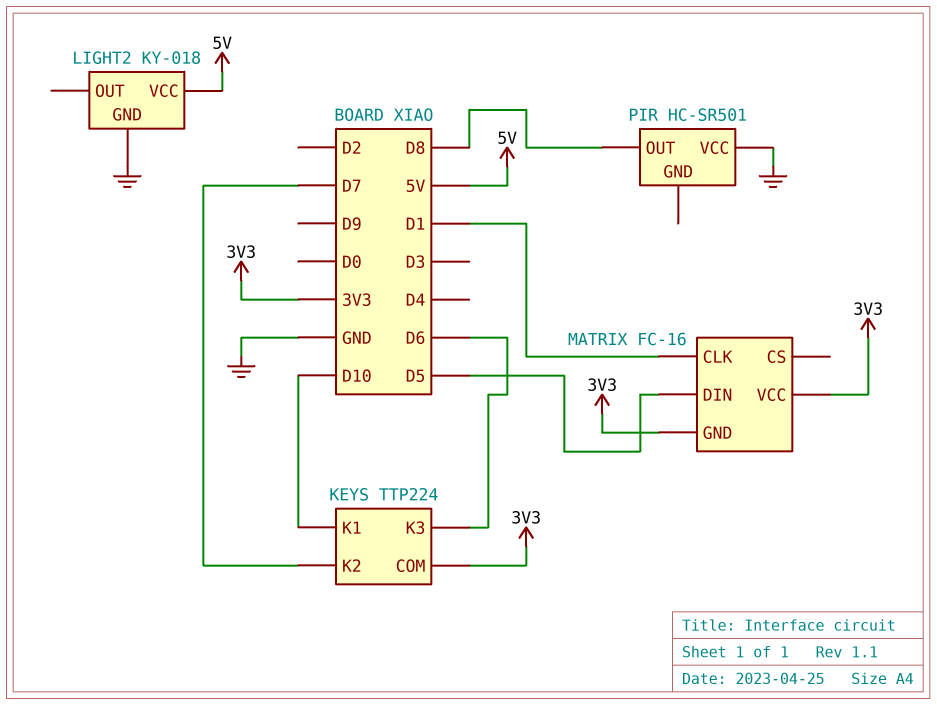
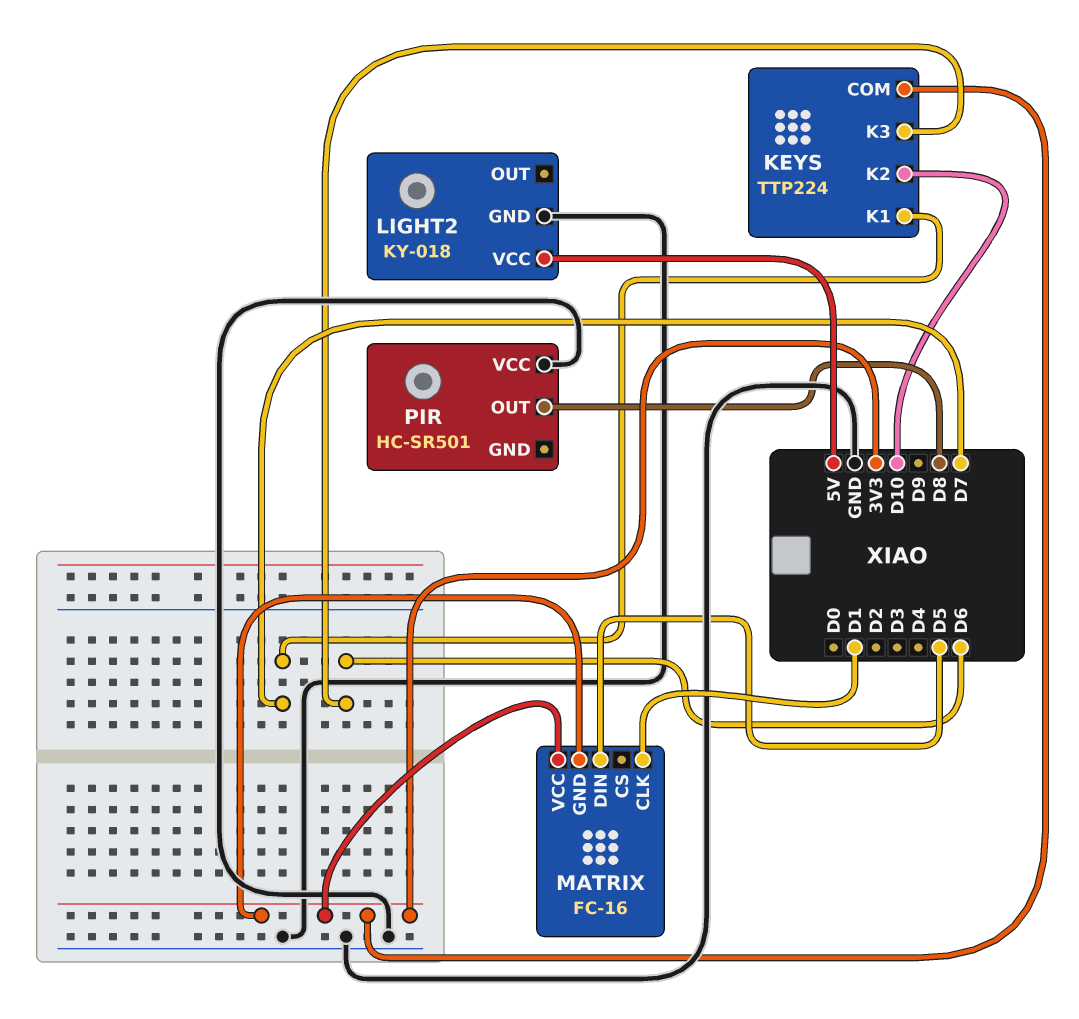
KEYS pin K1: D10 -> D7
KEYS pin K2: D7 -> D10

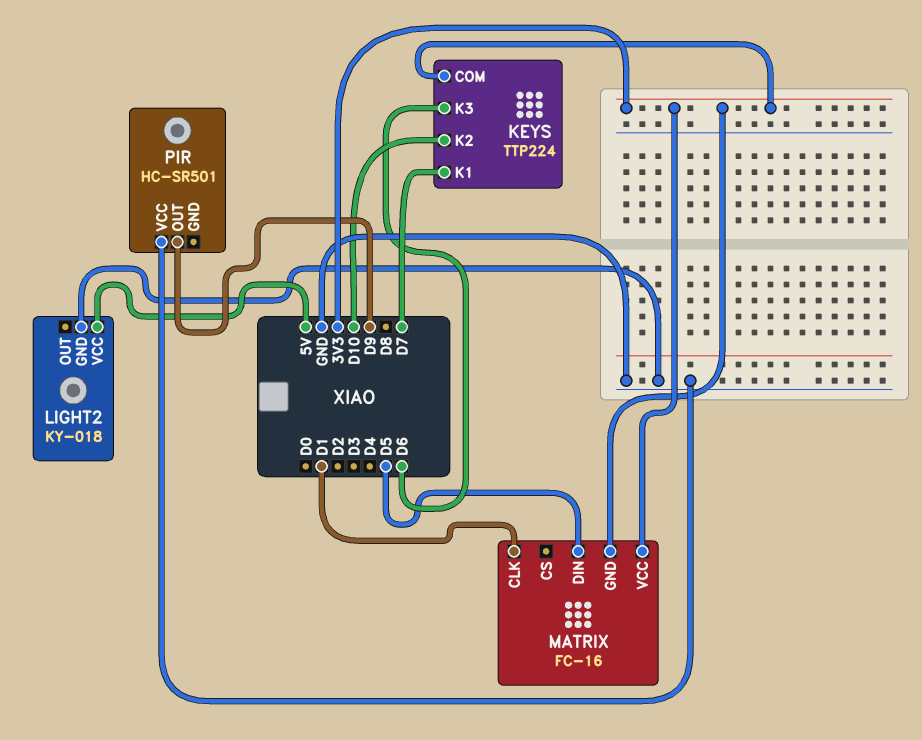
PIR pin OUT: D8 -> D9

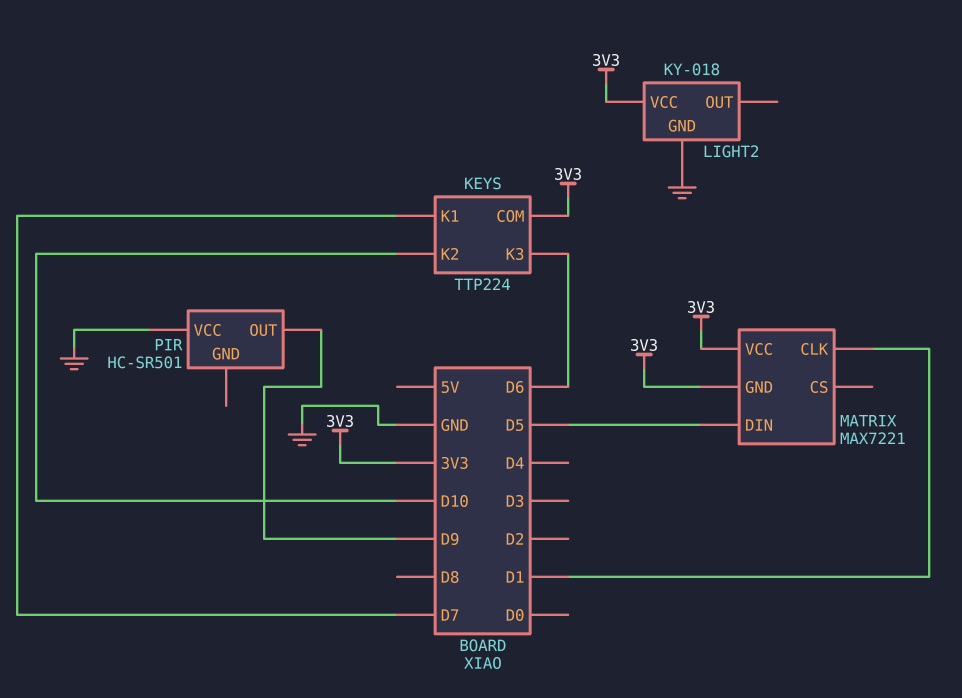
LIGHT2 pin VCC: 5V -> 3V3
MATRIX: FC-16 -> MAX7221

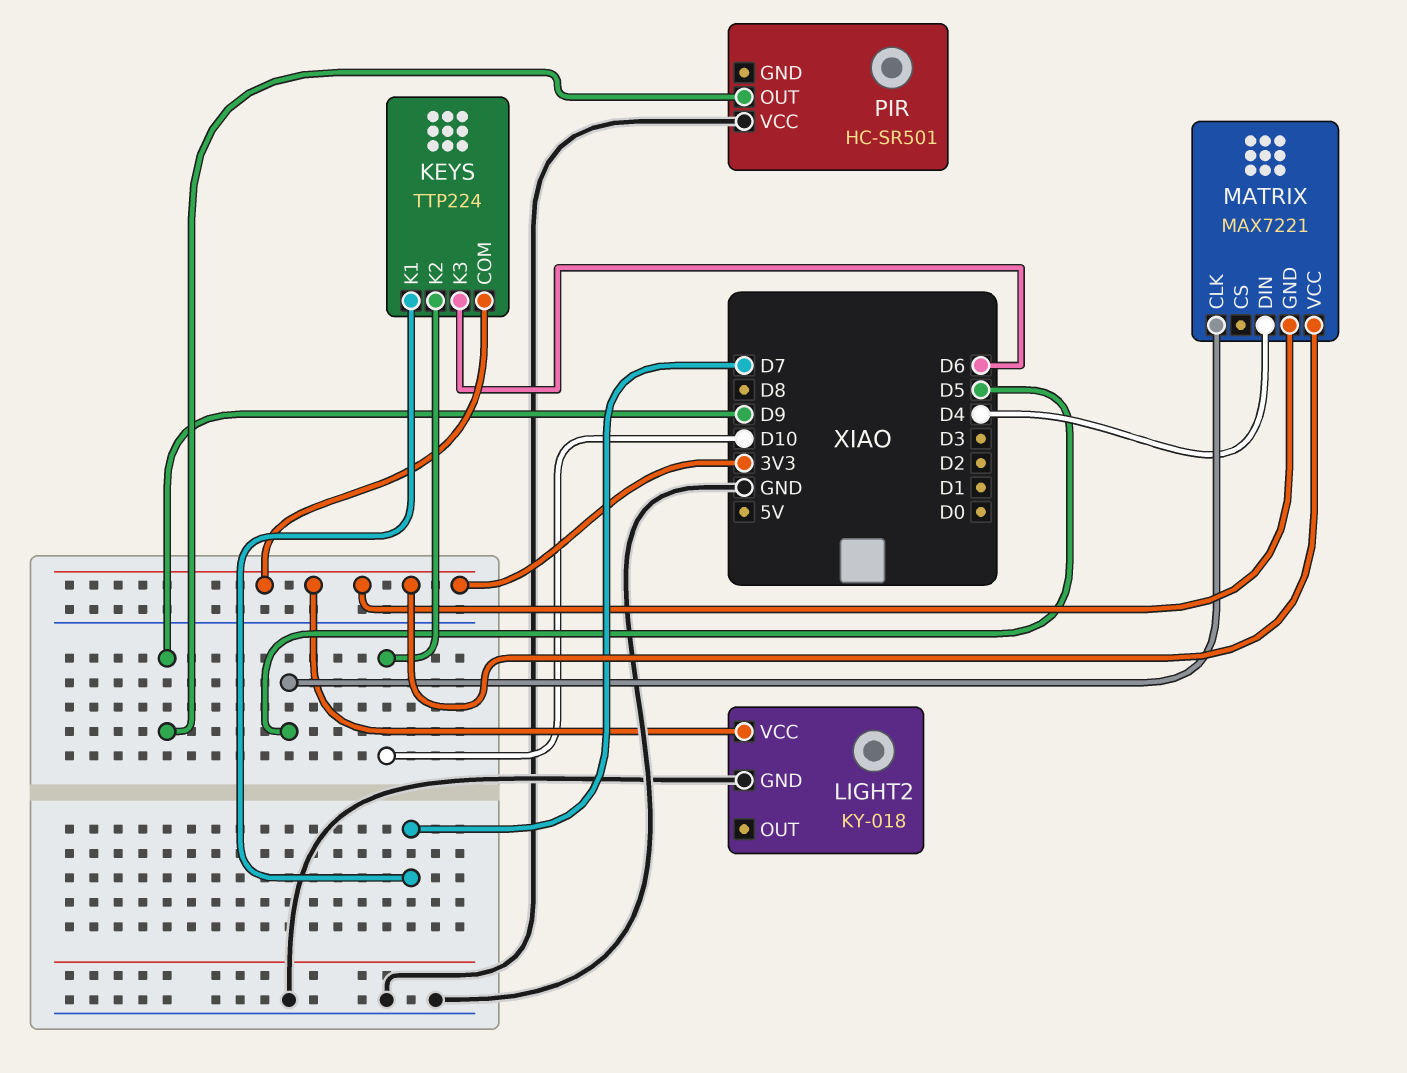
MATRIX pin CLK: D1 -> D5
MATRIX pin DIN: D5 -> D4

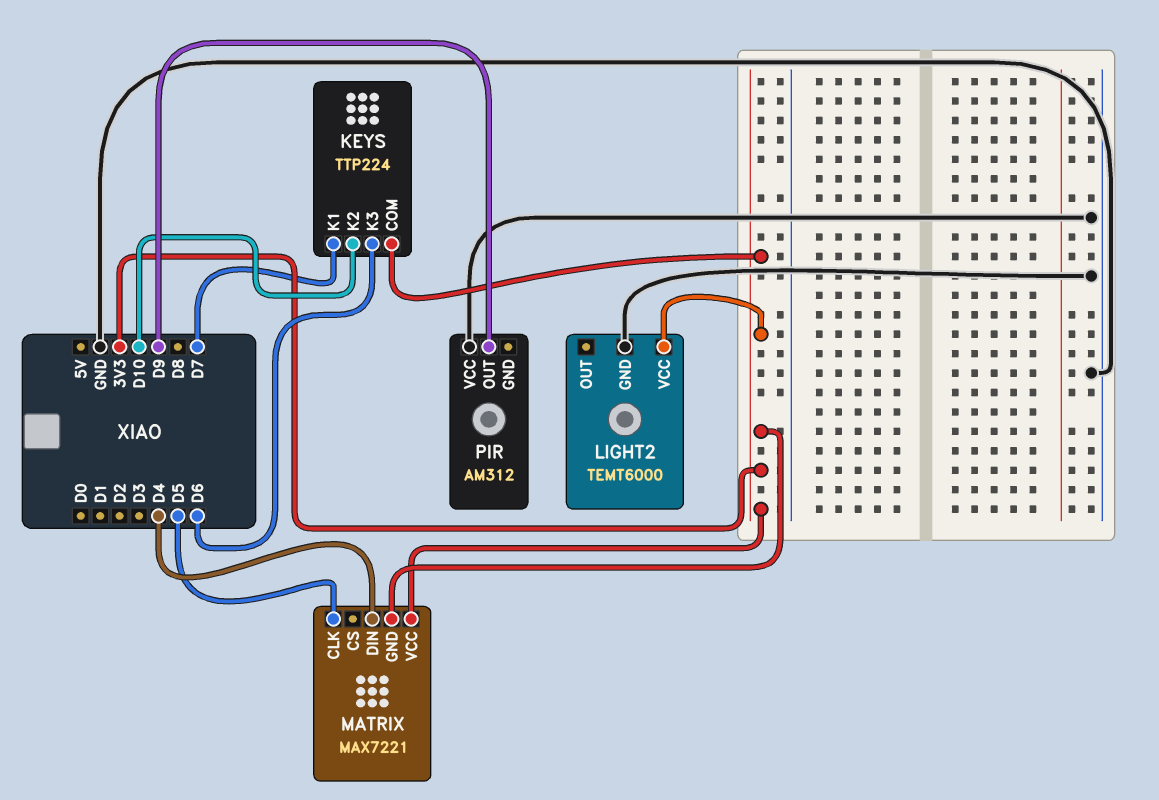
LIGHT2: KY-018 -> TEMT6000
PIR: HC-SR501 -> AM312

